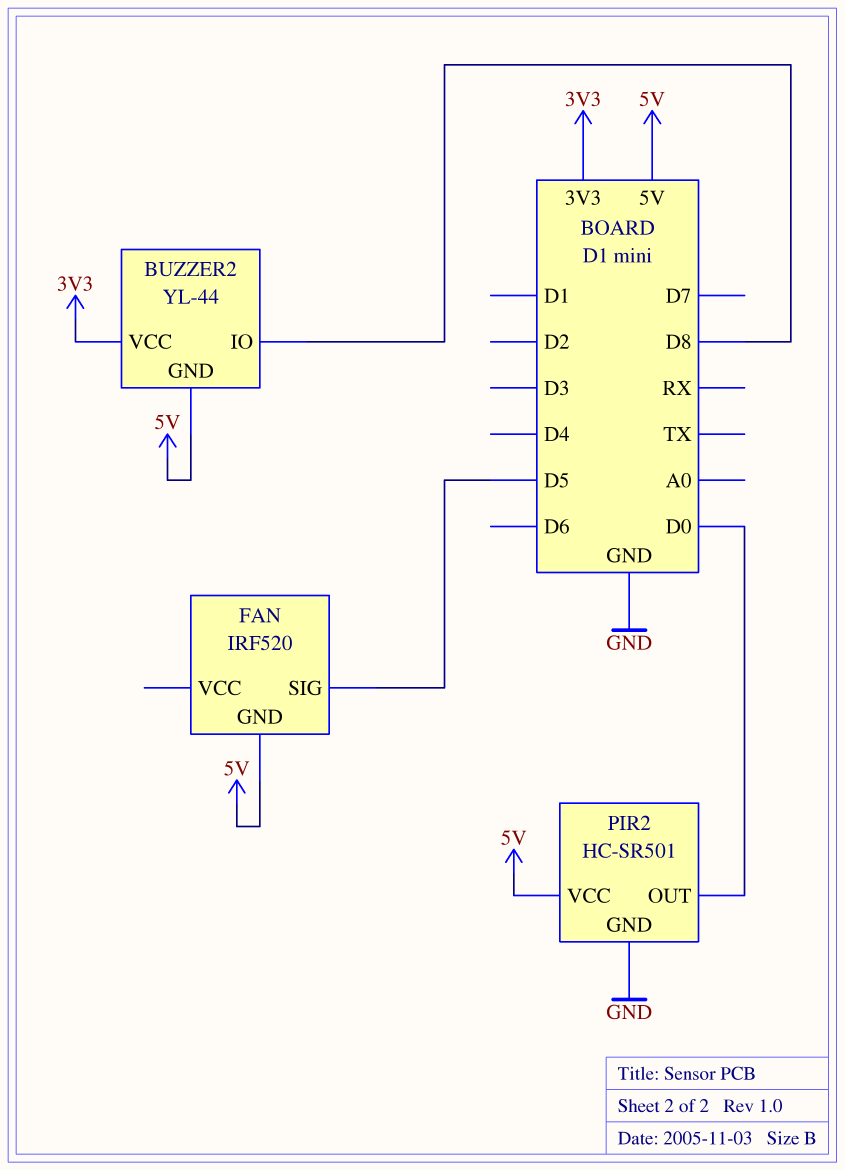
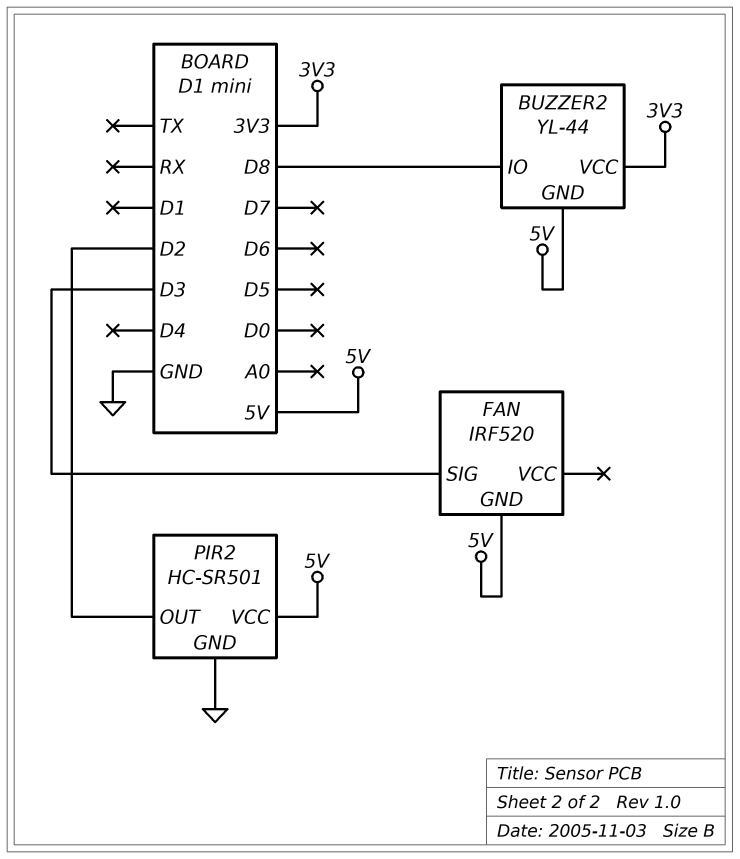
FAN pin SIG: D5 -> D3
PIR2 pin OUT: D0 -> D2

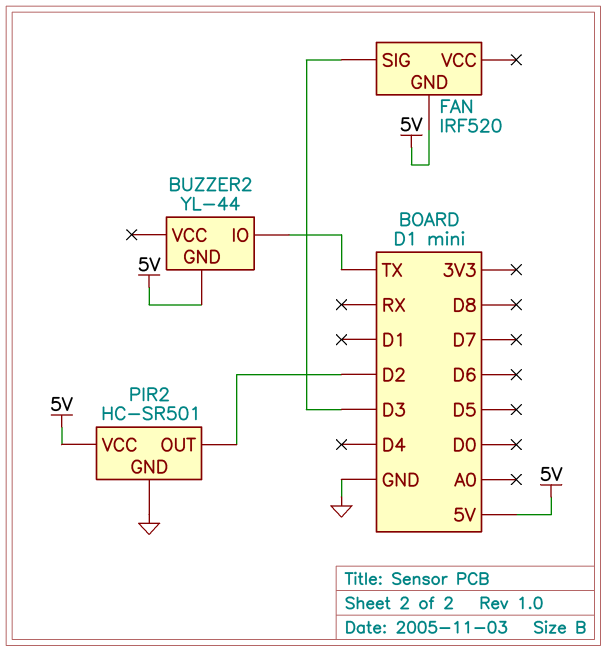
BUZZER2 pin IO: D8 -> TX
BUZZER2 pin VCC: 3V3 -> none

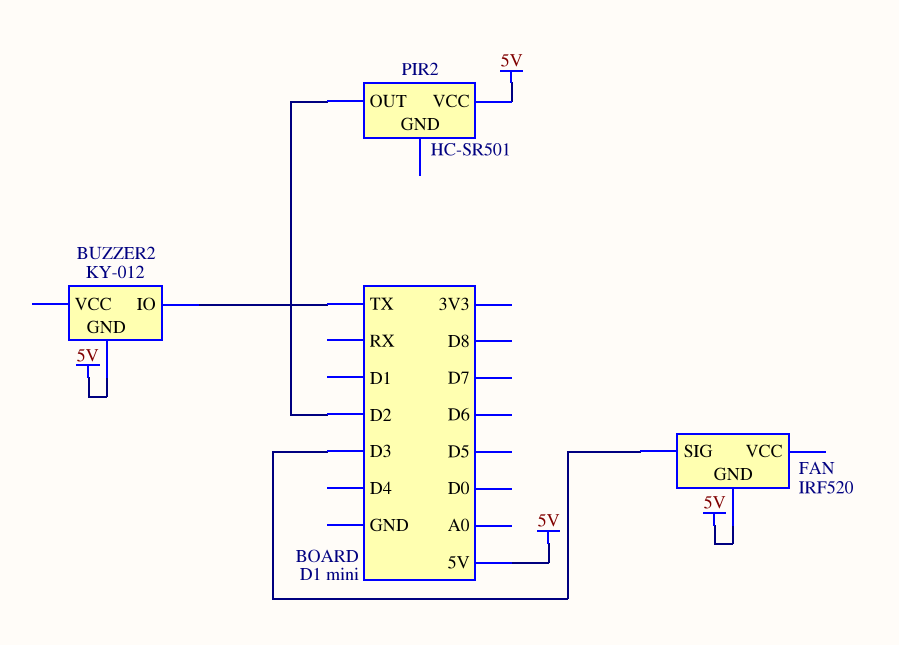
BUZZER2: YL-44 -> KY-012
PIR2 pin GND: GND -> none

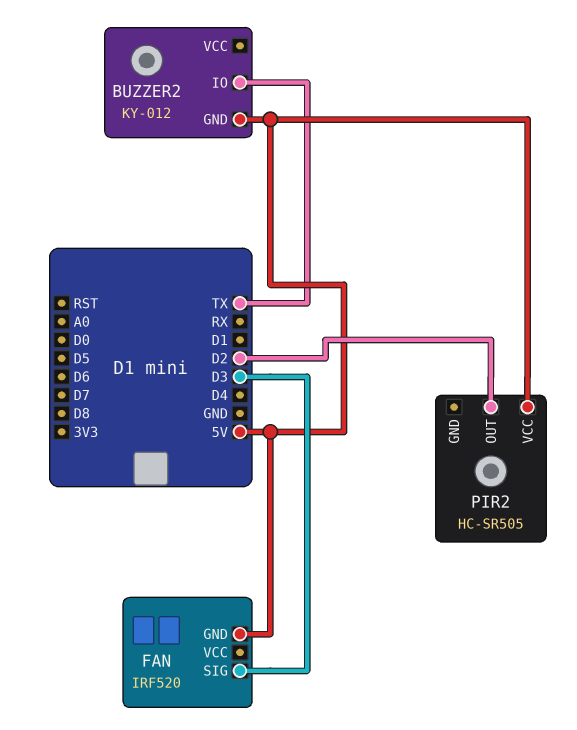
PIR2: HC-SR501 -> HC-SR505

